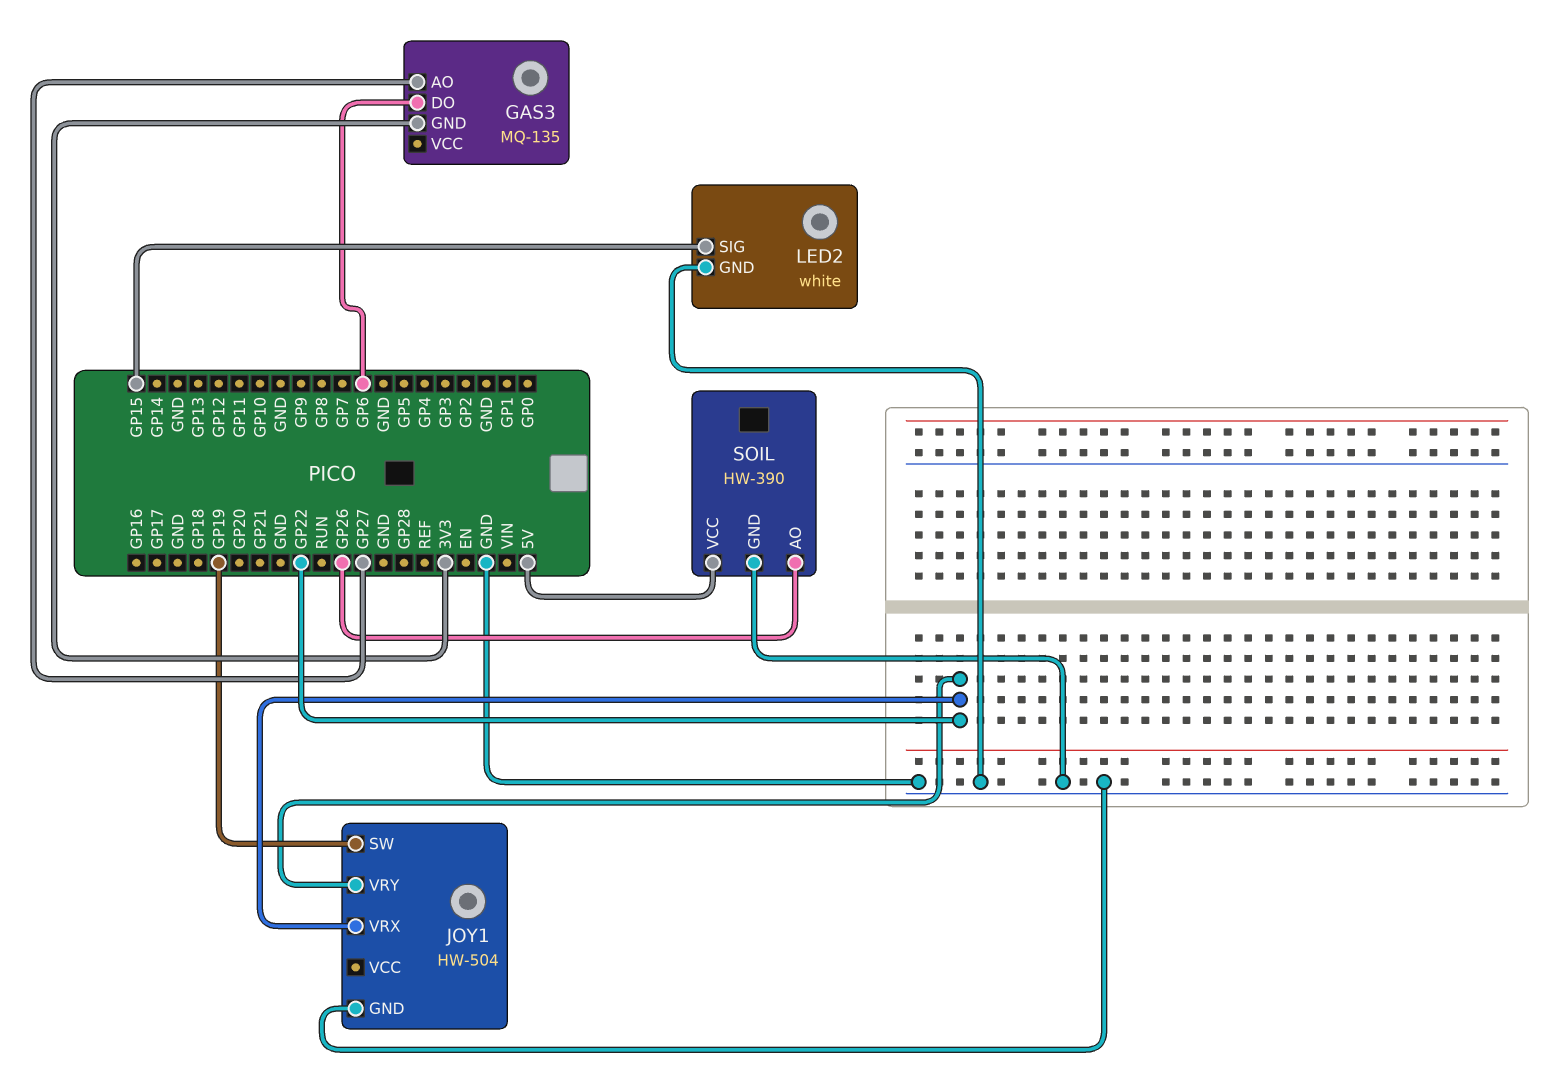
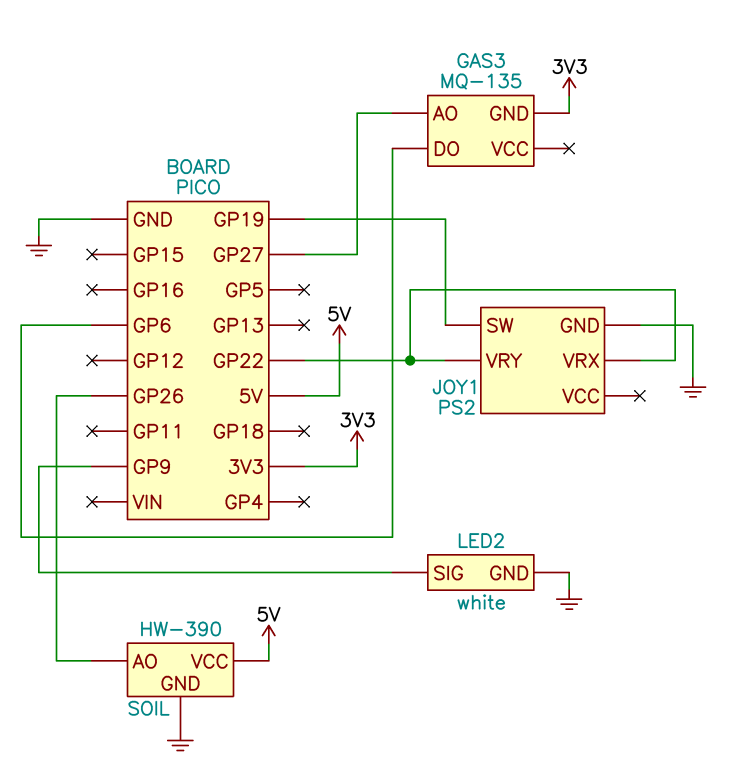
JOY1: HW-504 -> PS2
LED2 pin SIG: GP15 -> GP9

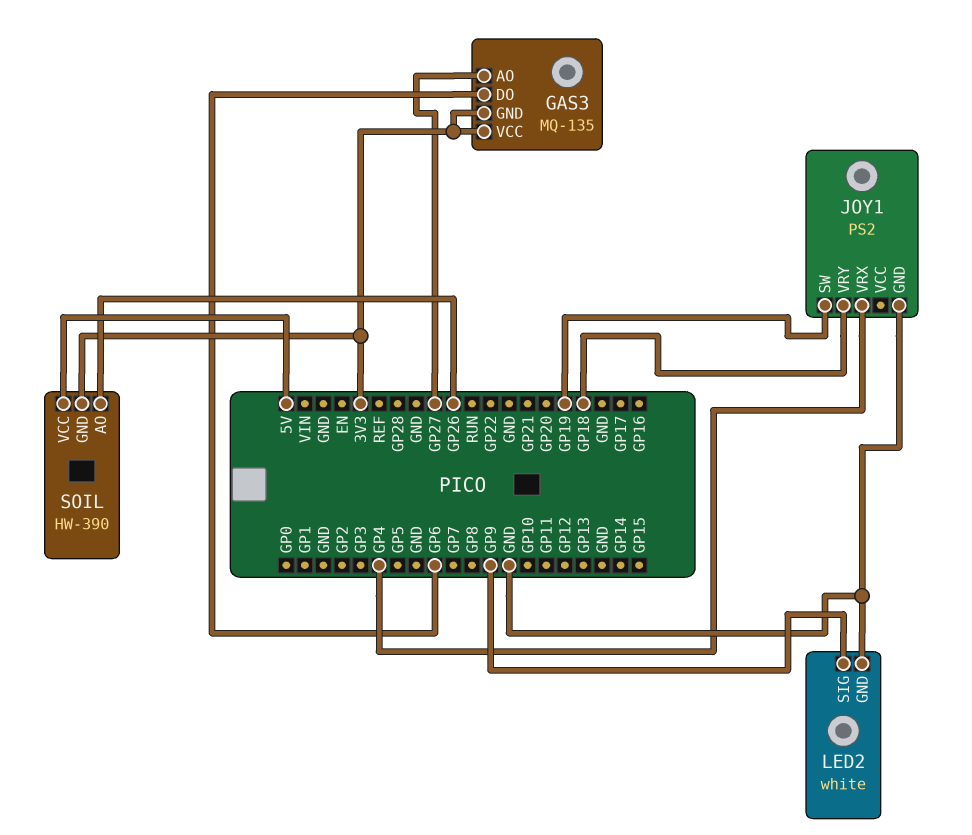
GAS3 pin VCC: none -> 3V3
JOY1 pin VRX: GP22 -> GP4
JOY1 pin VRY: GP22 -> GP18
SOIL pin GND: GND -> 3V3

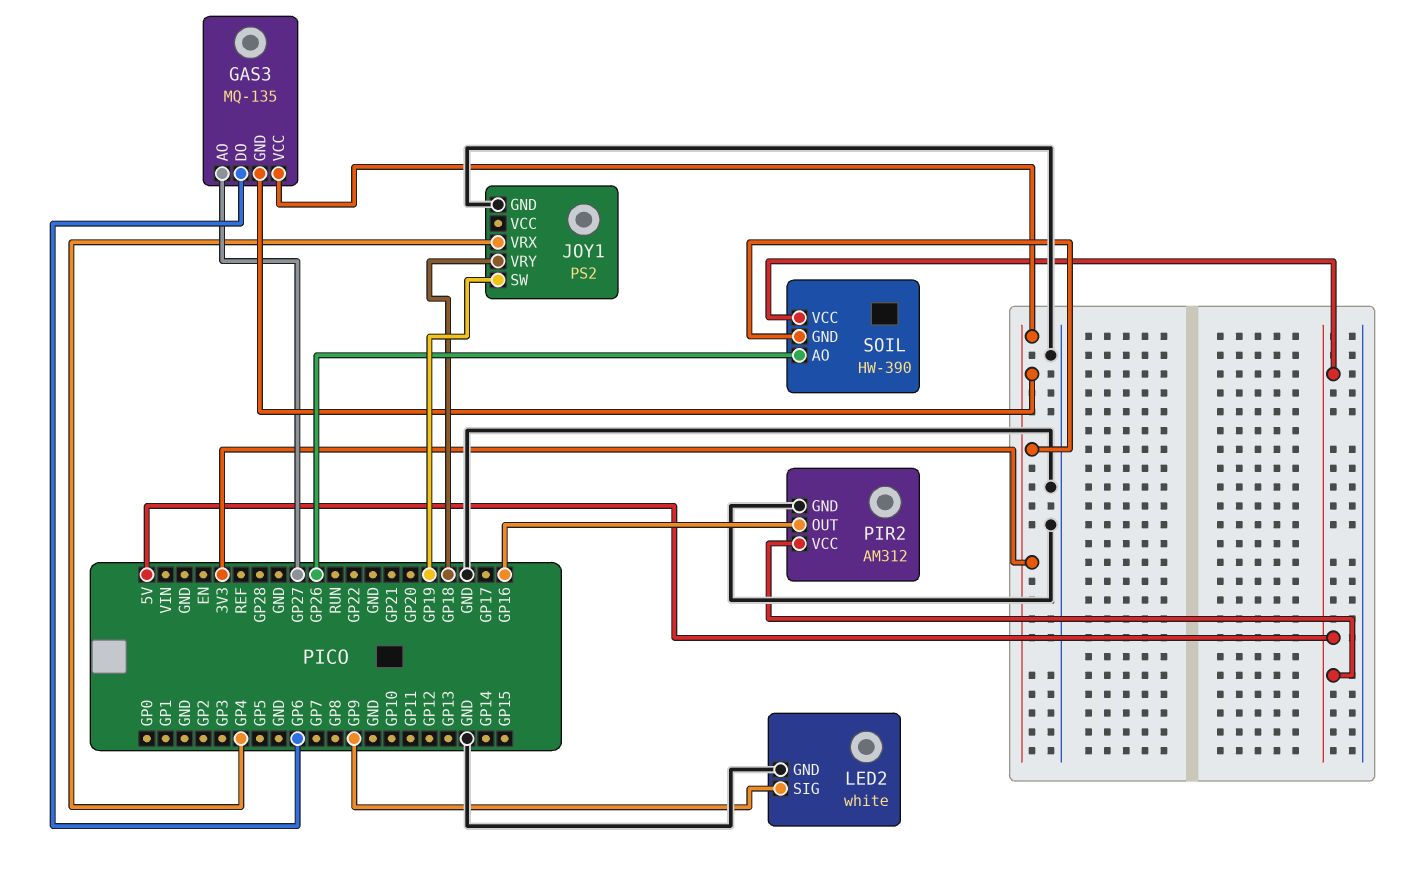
PIR2: none -> AM312
PIR2 pin GND: none -> GND
PIR2 pin OUT: none -> GP16
PIR2 pin VCC: none -> 5V

